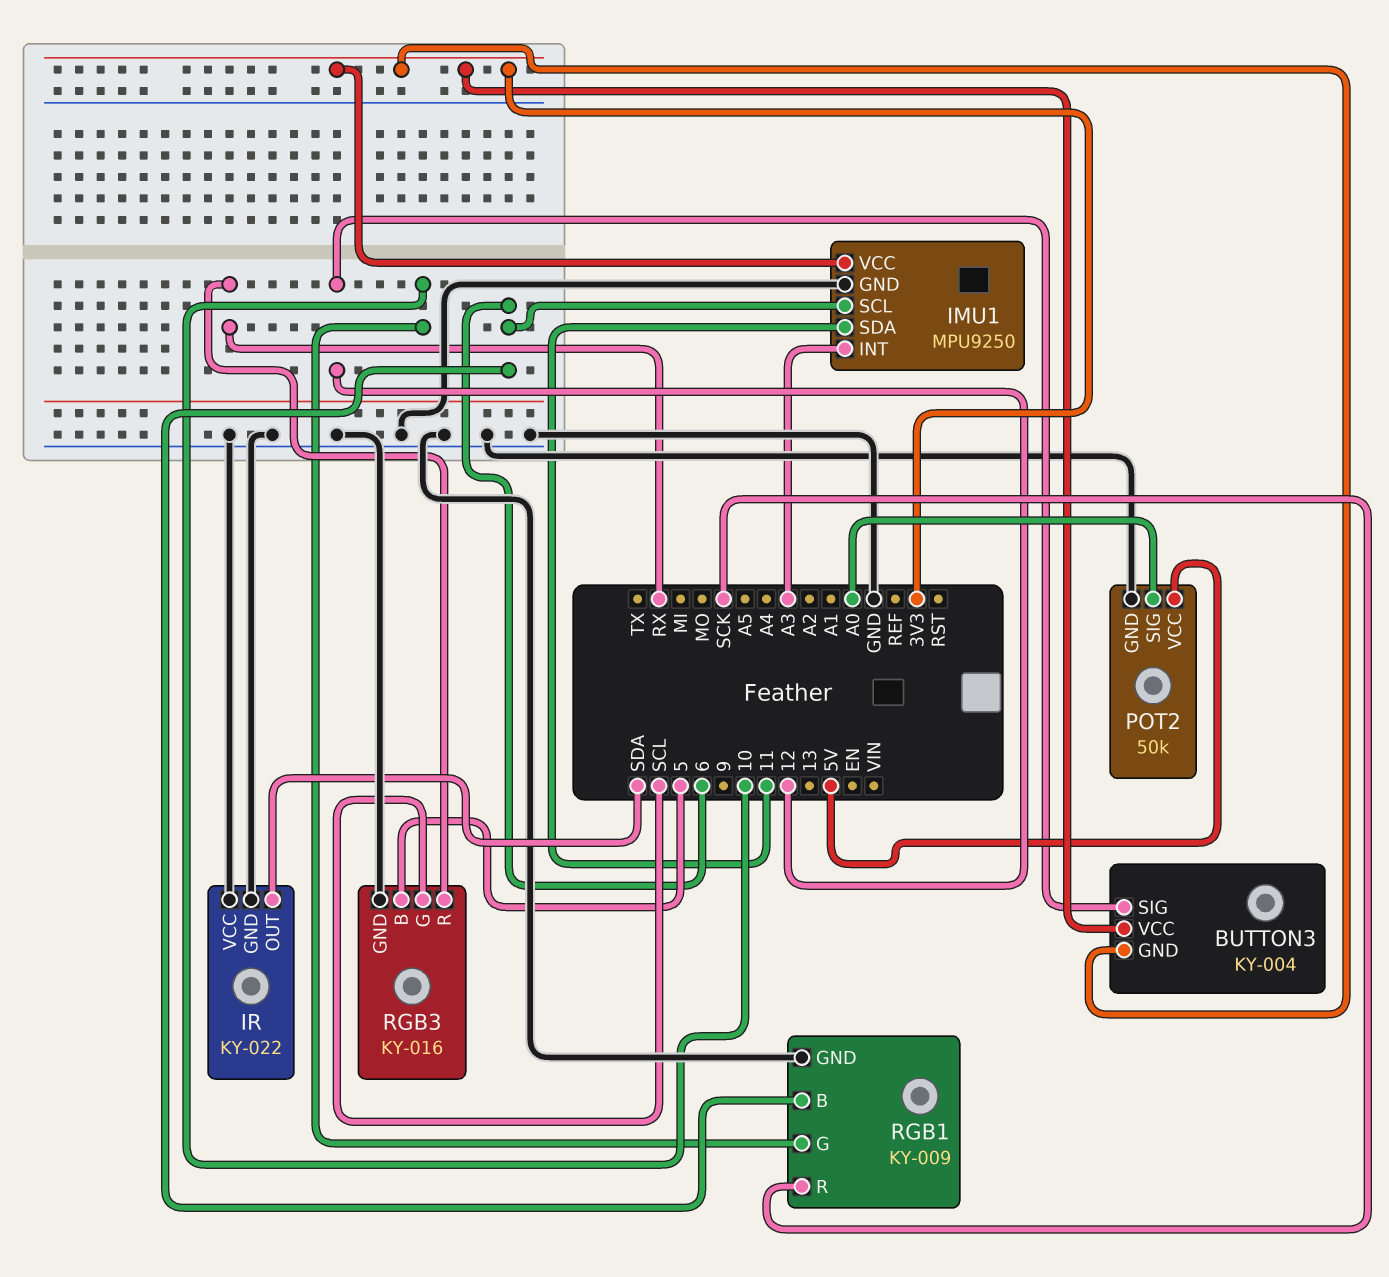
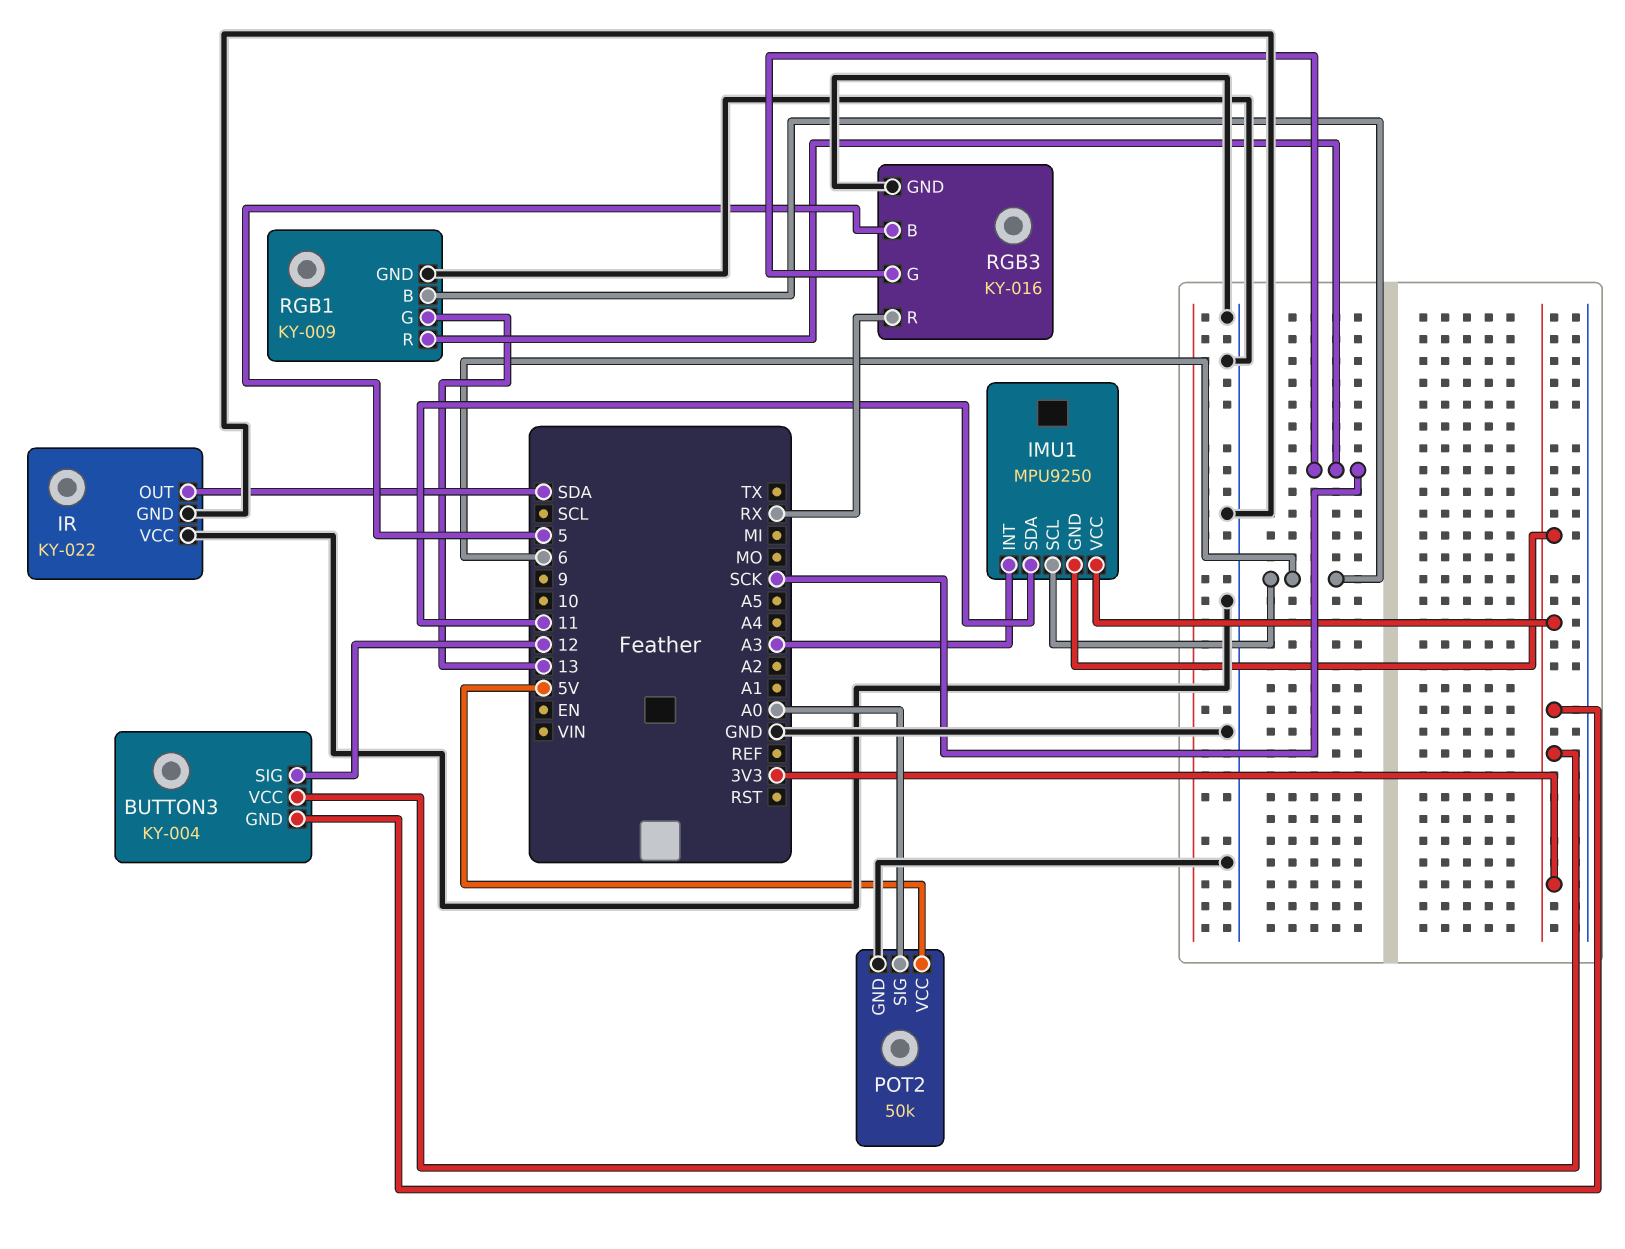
IMU1 pin GND: GND -> 3V3
RGB1 pin G: 10 -> 13
RGB3 pin G: SCL -> SCK

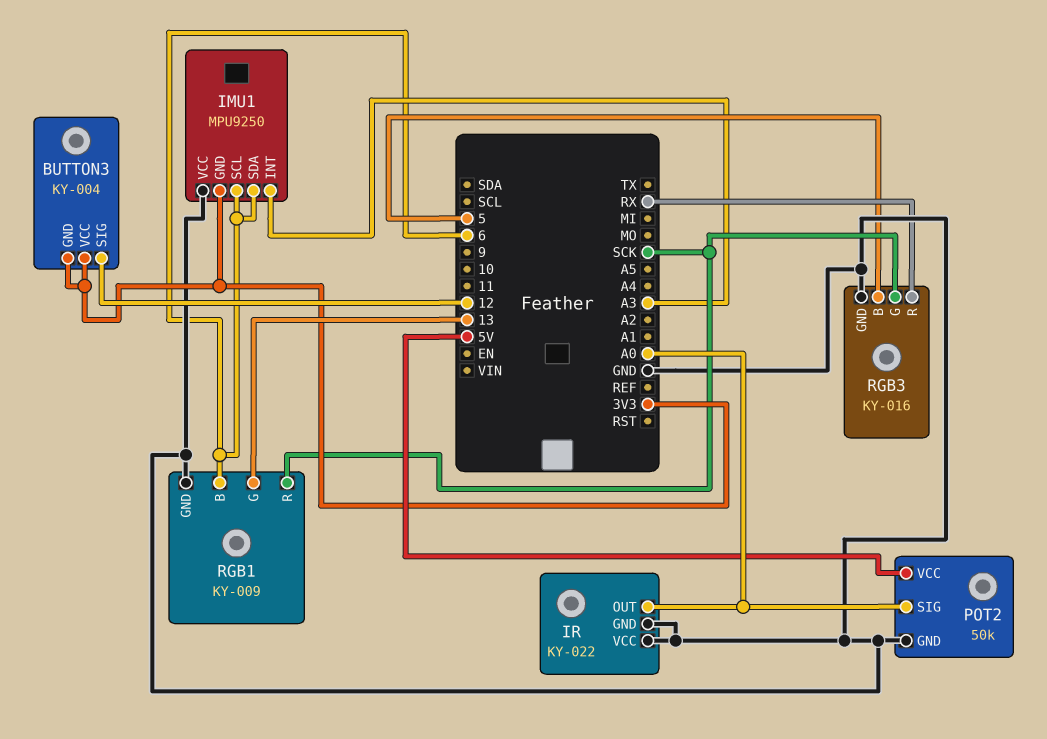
IMU1 pin SDA: 11 -> 6
IMU1 pin VCC: 3V3 -> GND
IR pin OUT: SDA -> A0

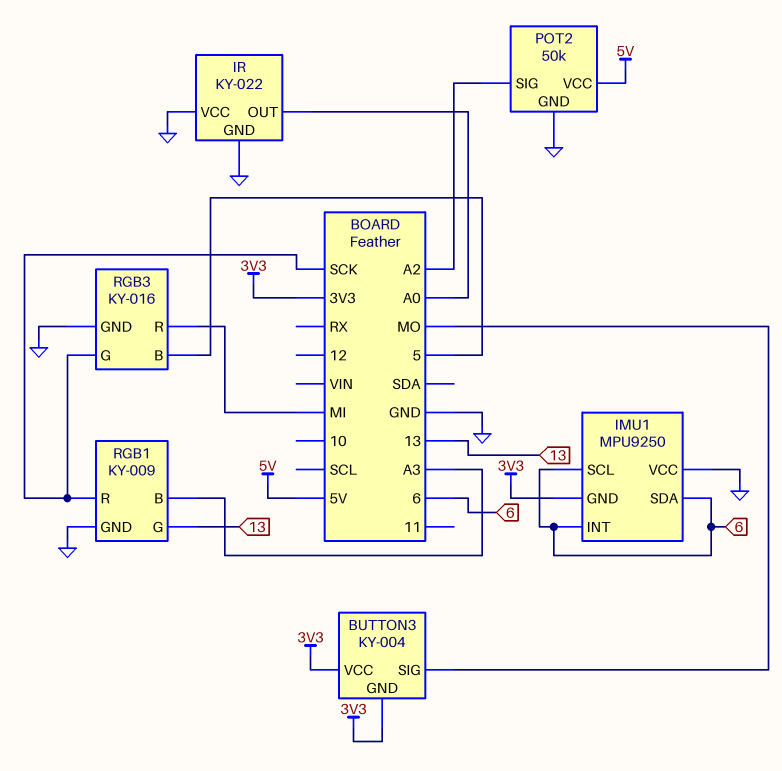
BUTTON3 pin SIG: 12 -> MO
IMU1 pin INT: A3 -> 6
POT2 pin SIG: A0 -> A2
RGB1 pin B: 6 -> A3
RGB3 pin R: RX -> MI

